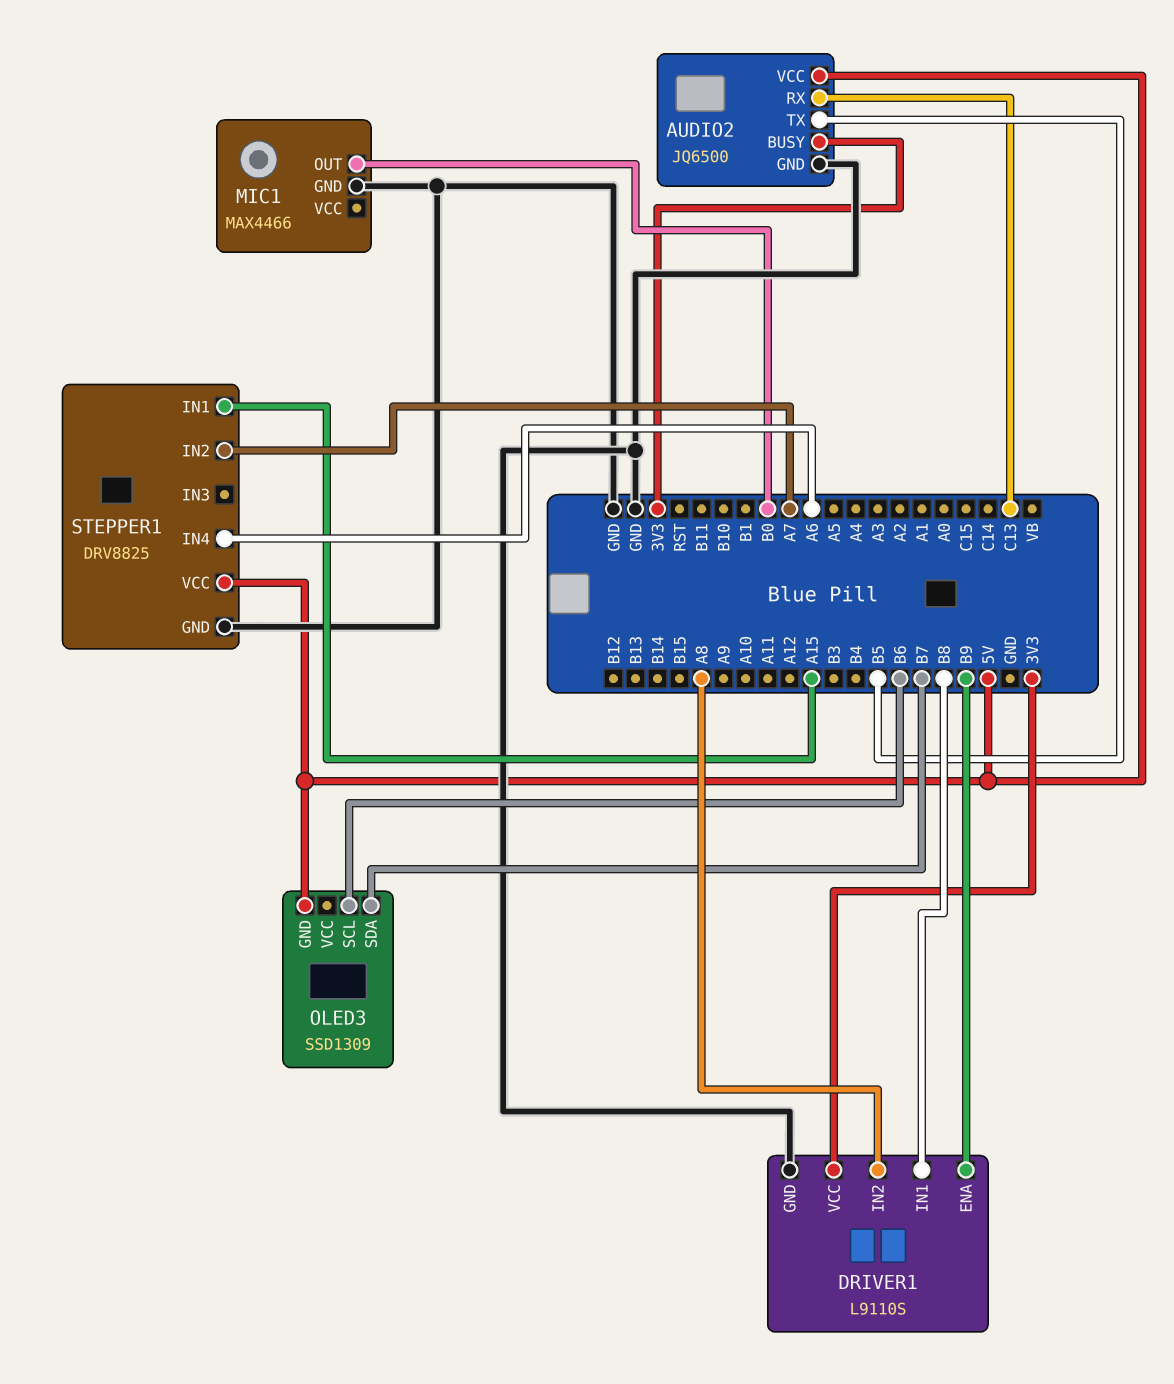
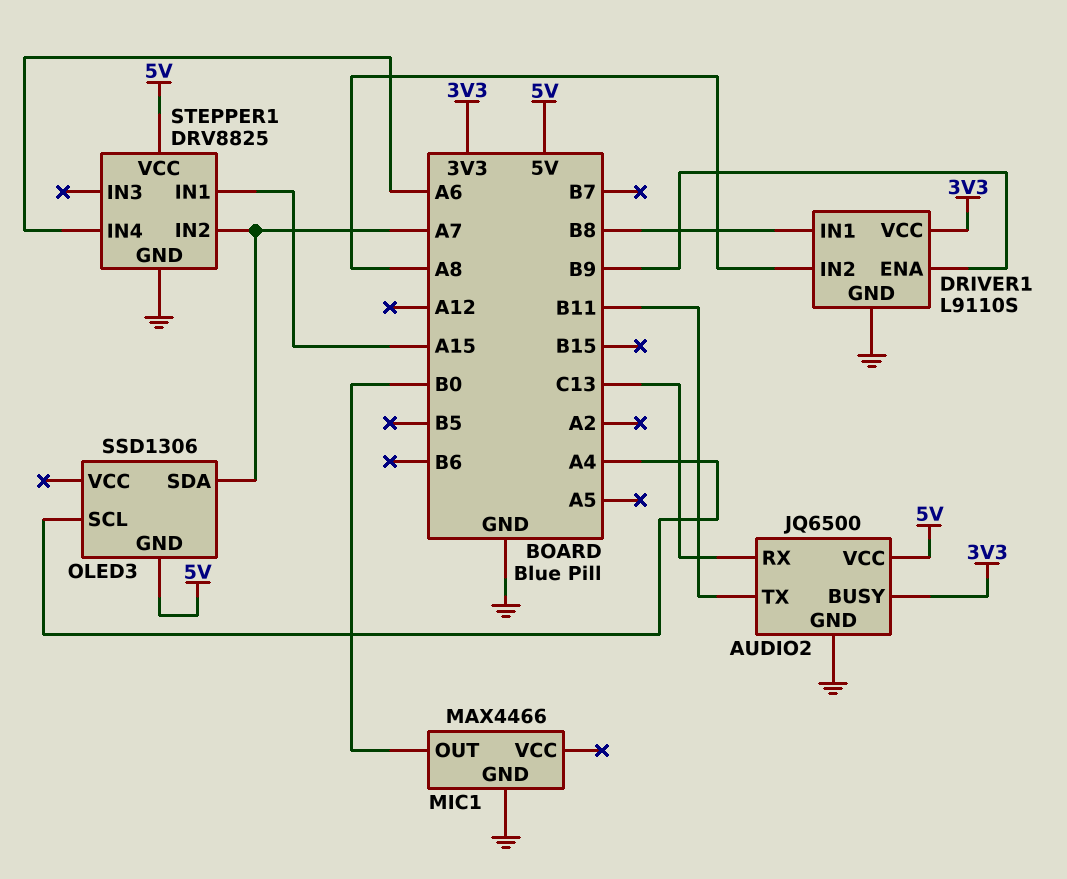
AUDIO2 pin TX: B5 -> B11
OLED3: SSD1309 -> SSD1306
OLED3 pin SCL: B6 -> A4
OLED3 pin SDA: B7 -> A7

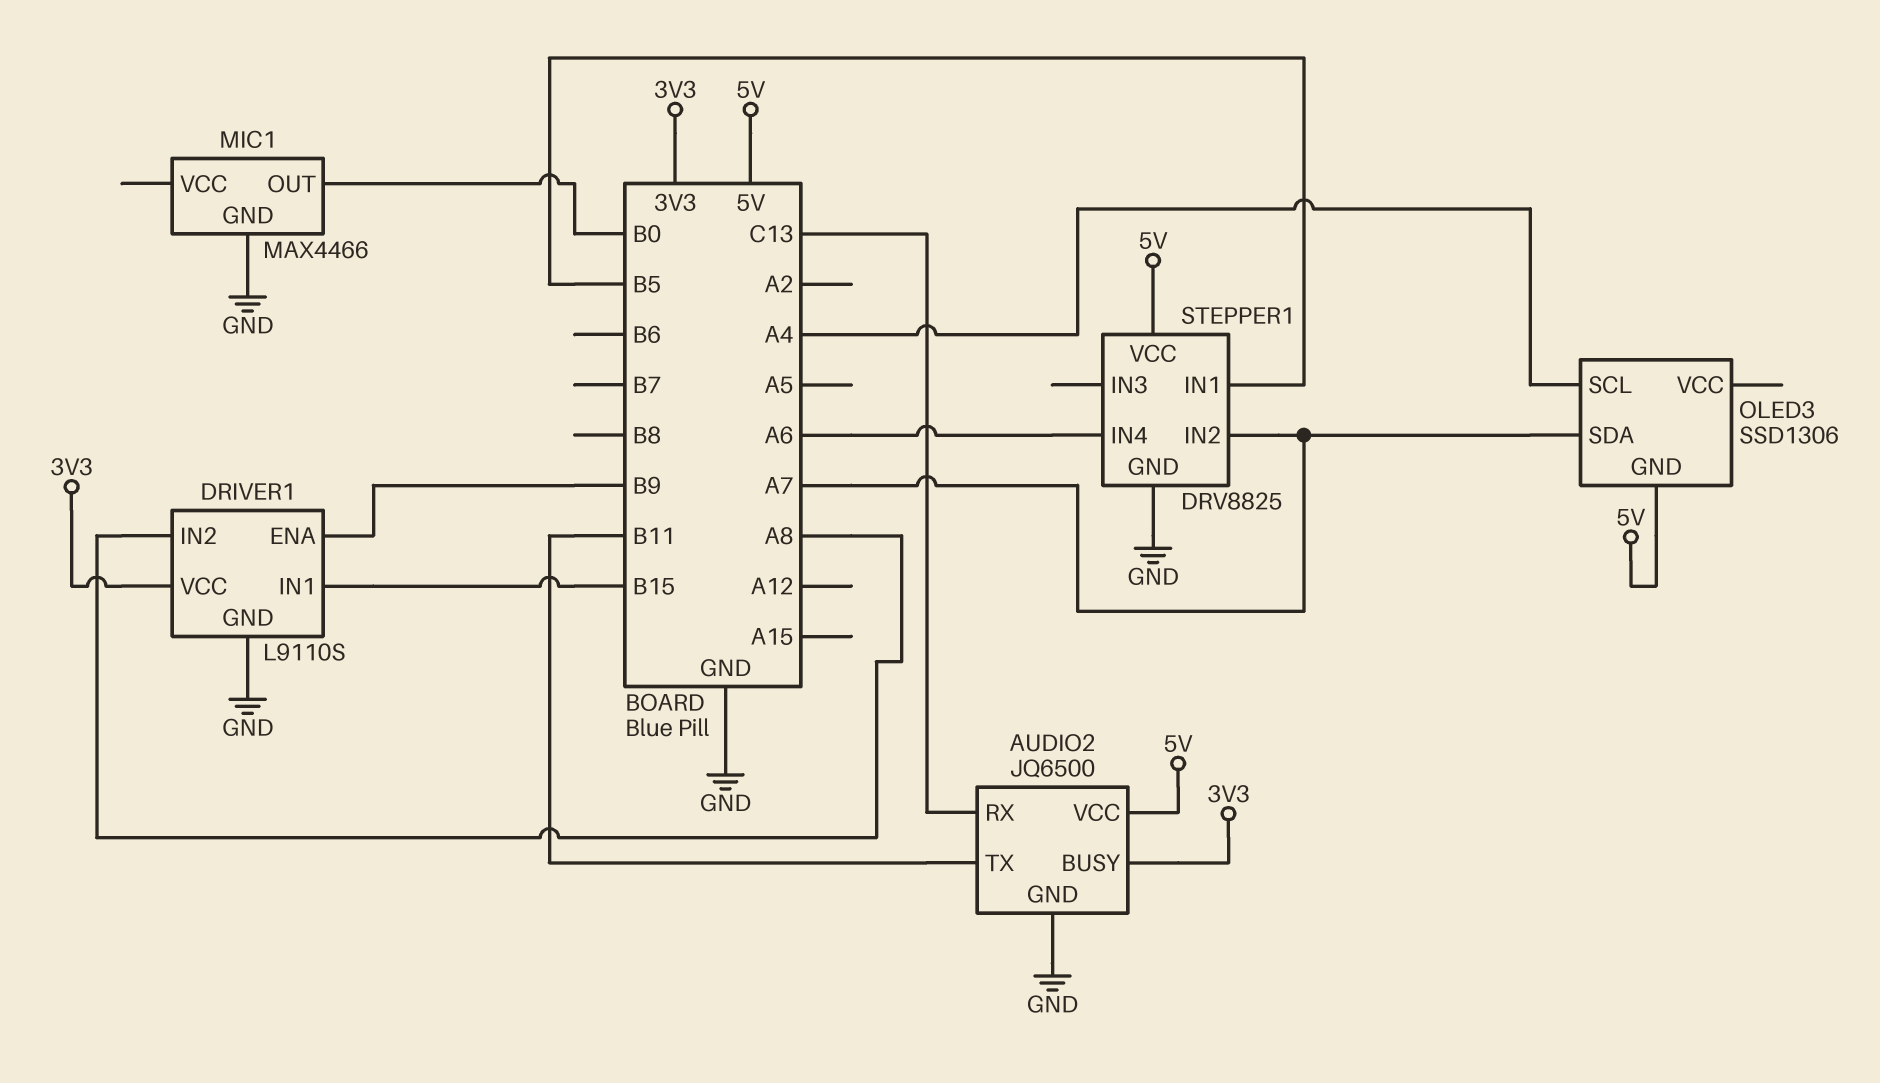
DRIVER1 pin IN1: B8 -> B15
STEPPER1 pin IN1: A15 -> B5

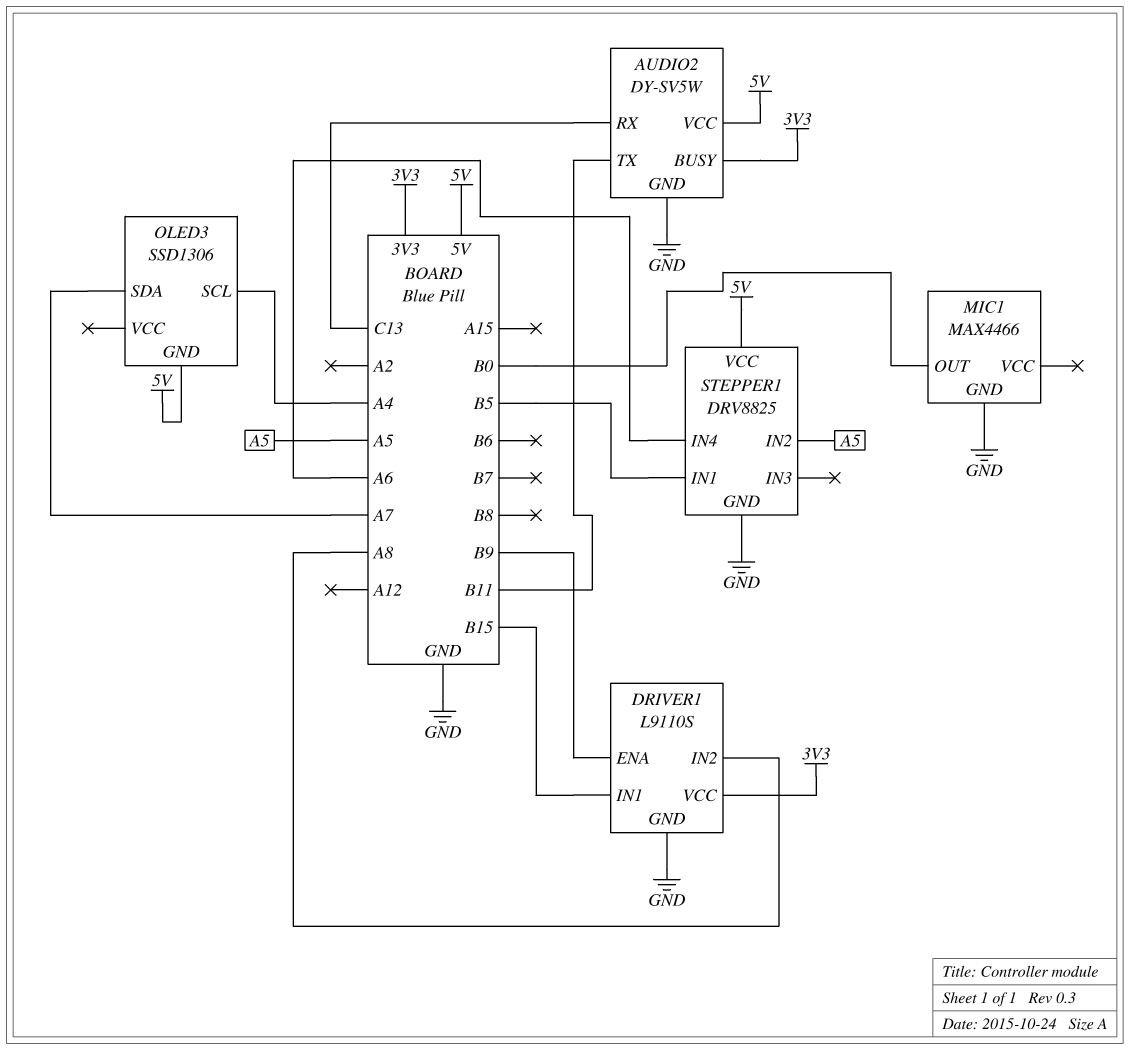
AUDIO2: JQ6500 -> DY-SV5W
STEPPER1 pin IN2: A7 -> A5

